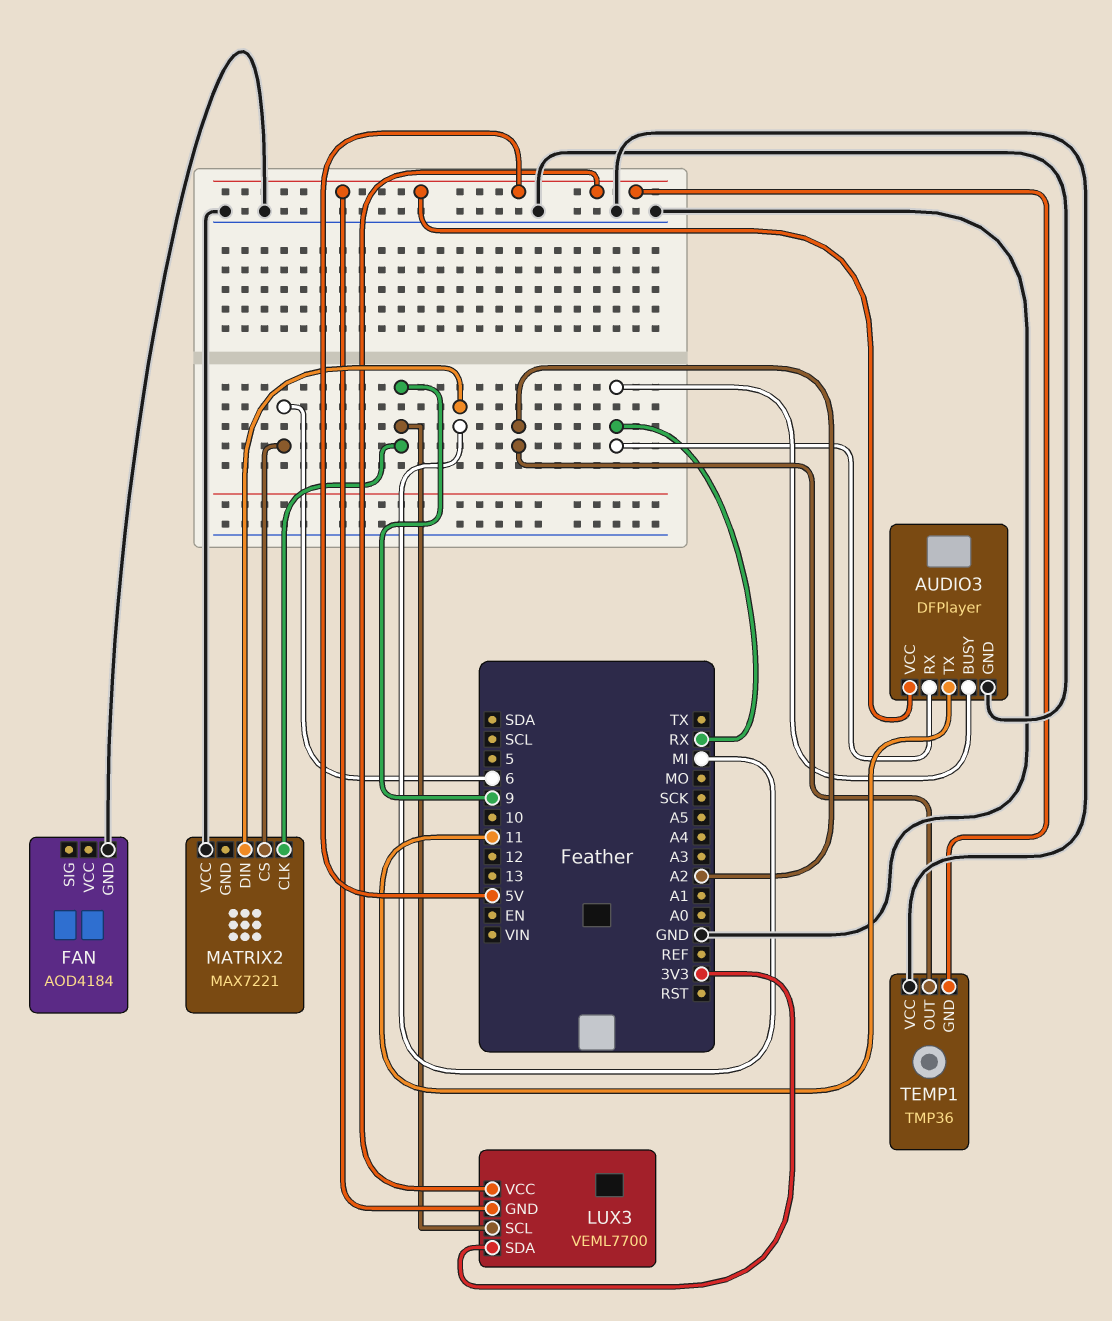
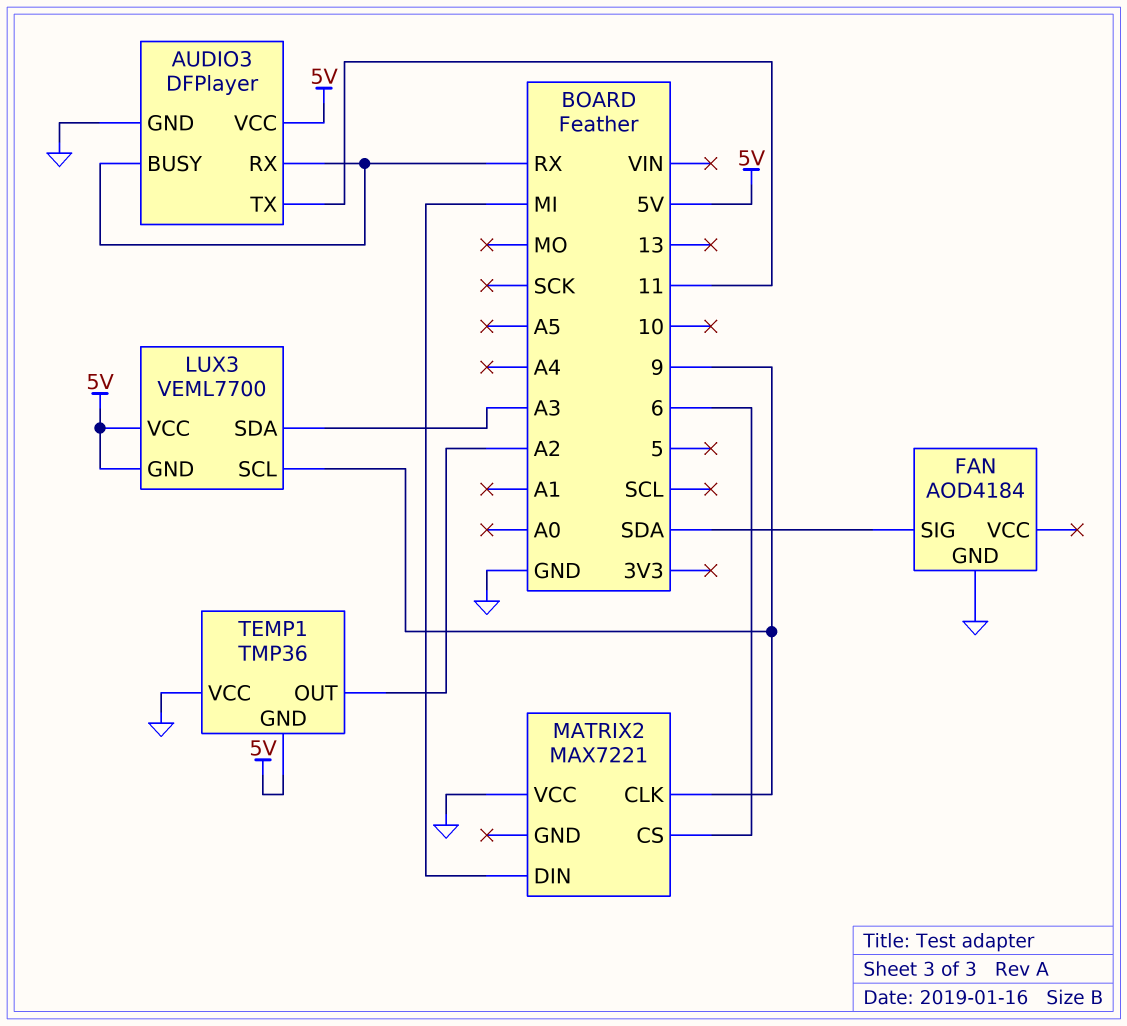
FAN pin SIG: none -> SDA
LUX3 pin SDA: 3V3 -> A3

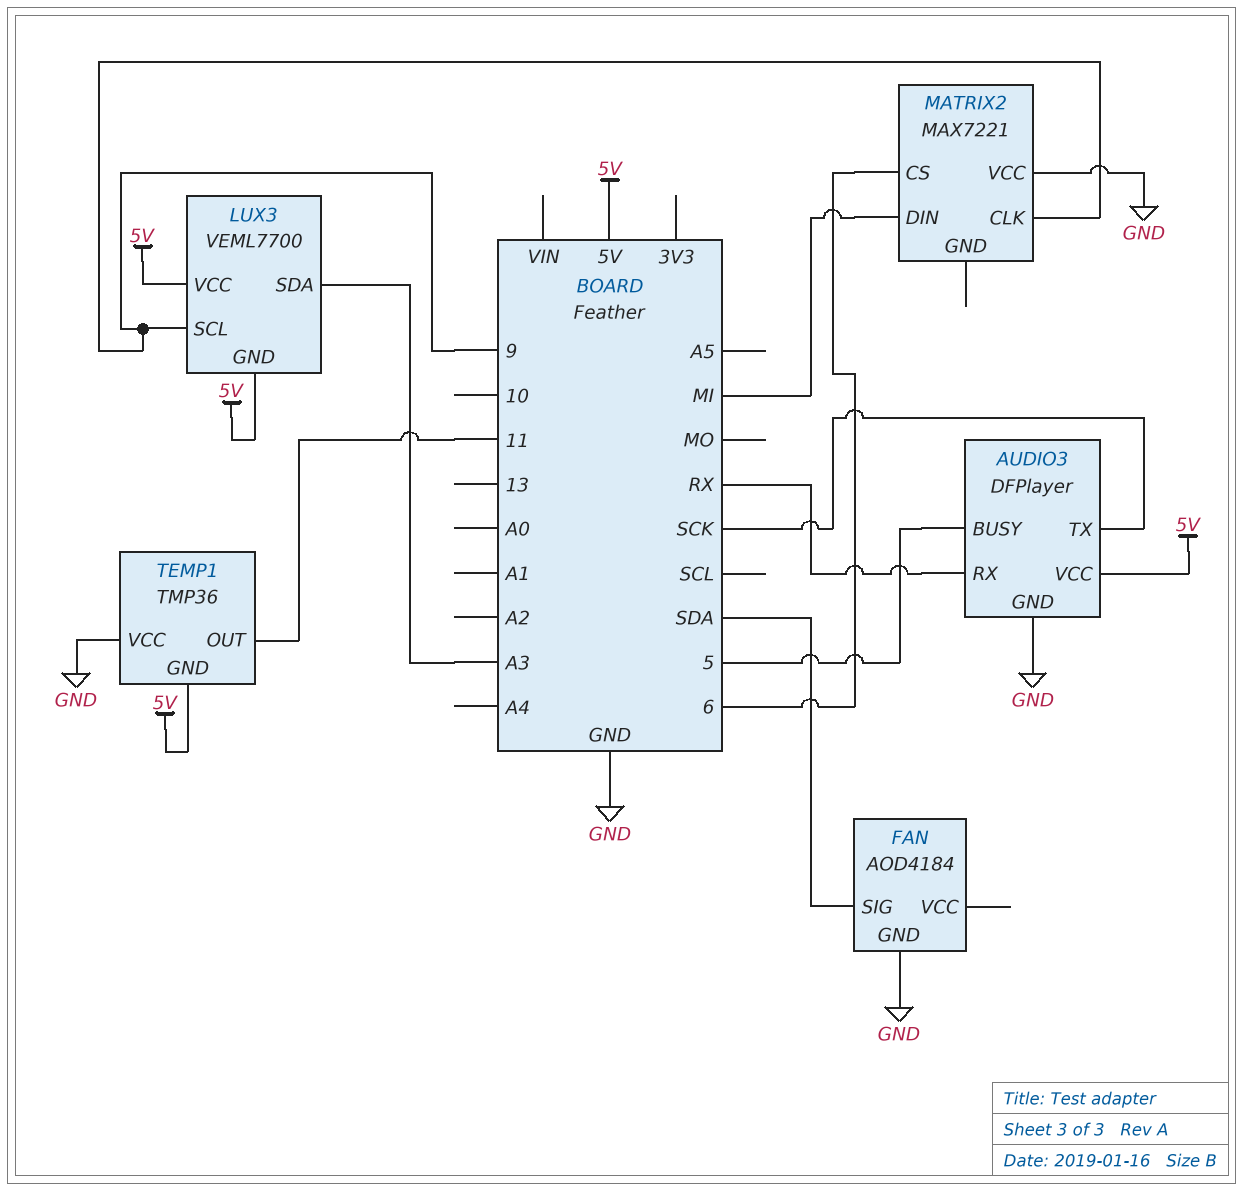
AUDIO3 pin BUSY: RX -> 5
AUDIO3 pin TX: 11 -> SCK
TEMP1 pin OUT: A2 -> 11

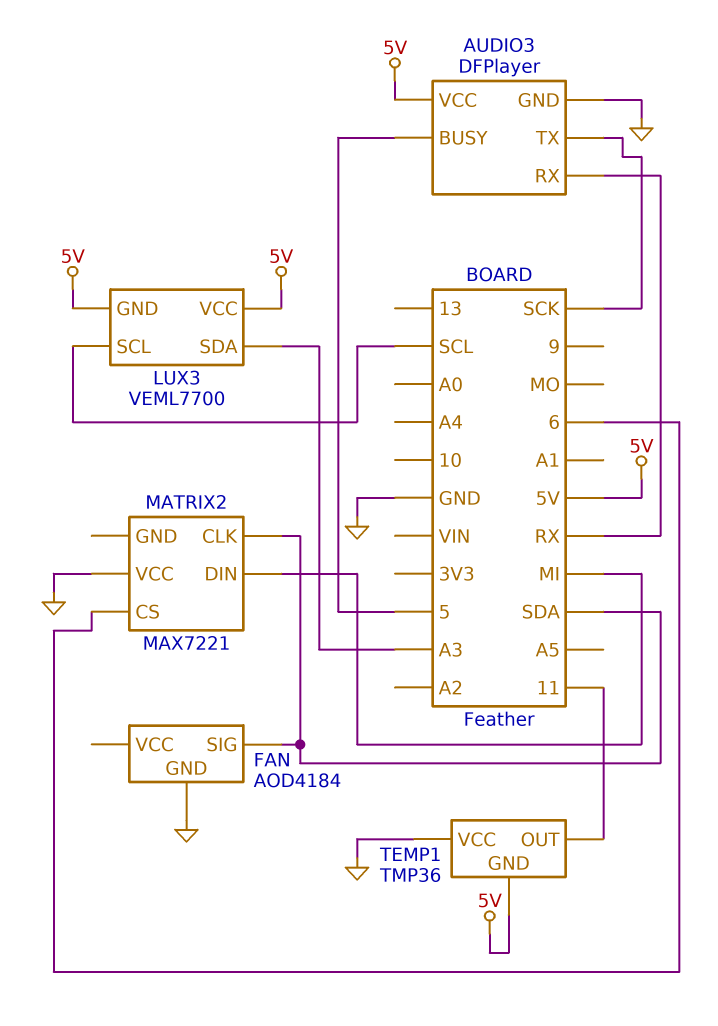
LUX3 pin SCL: 9 -> SCL
MATRIX2 pin CLK: 9 -> SDA

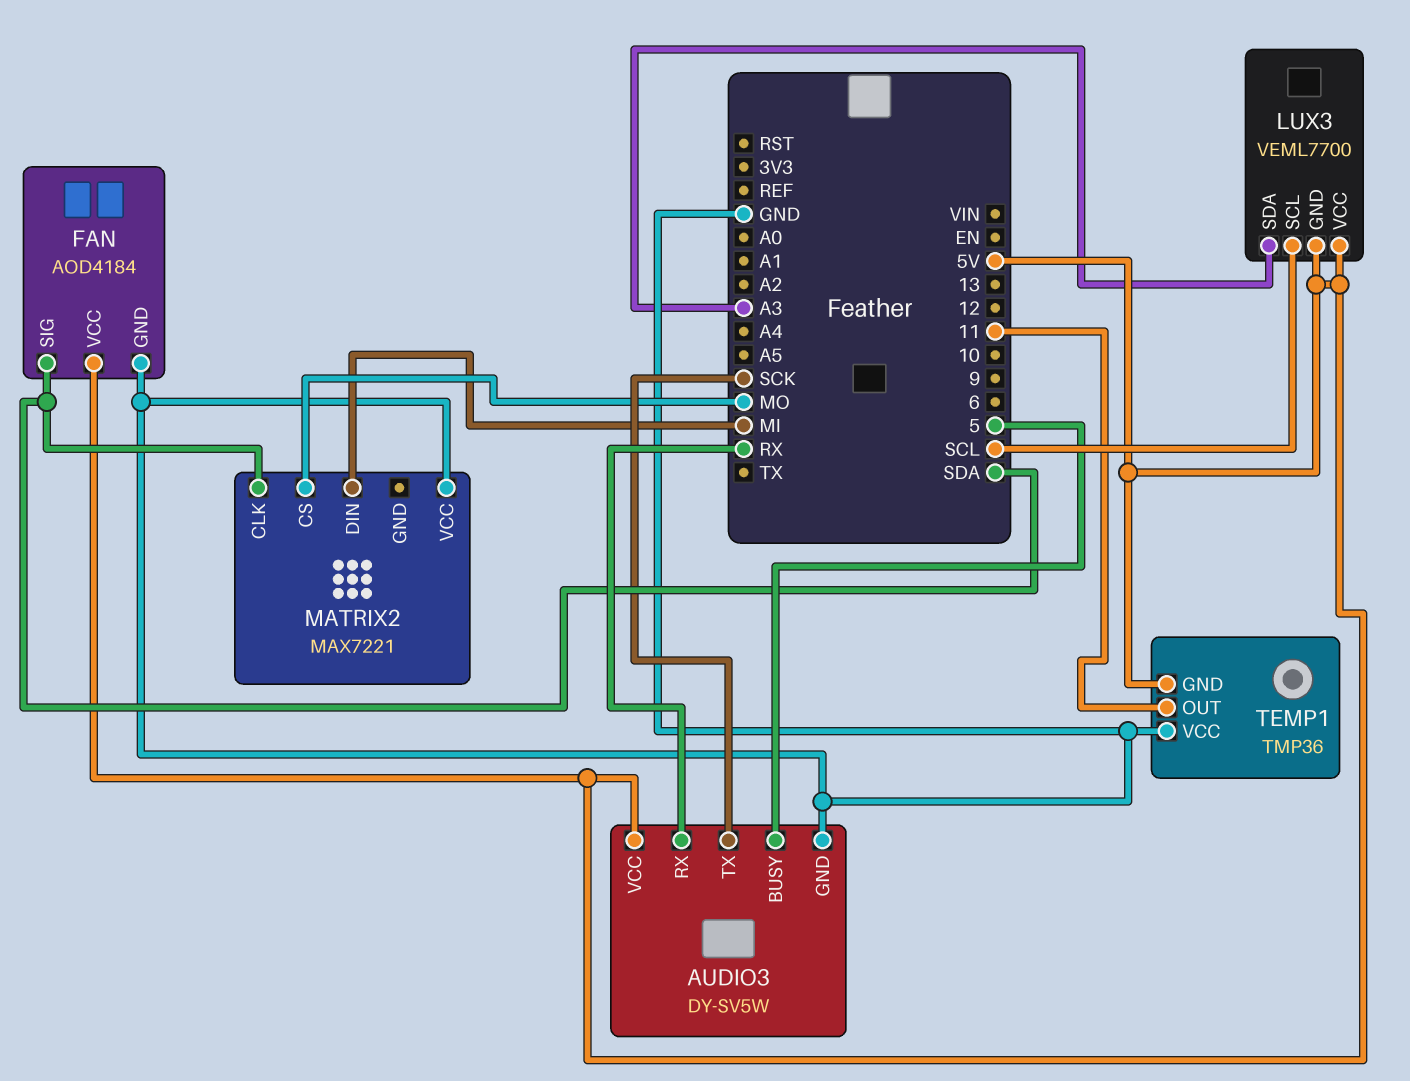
AUDIO3: DFPlayer -> DY-SV5W
FAN pin VCC: none -> 5V
MATRIX2 pin CS: 6 -> MO

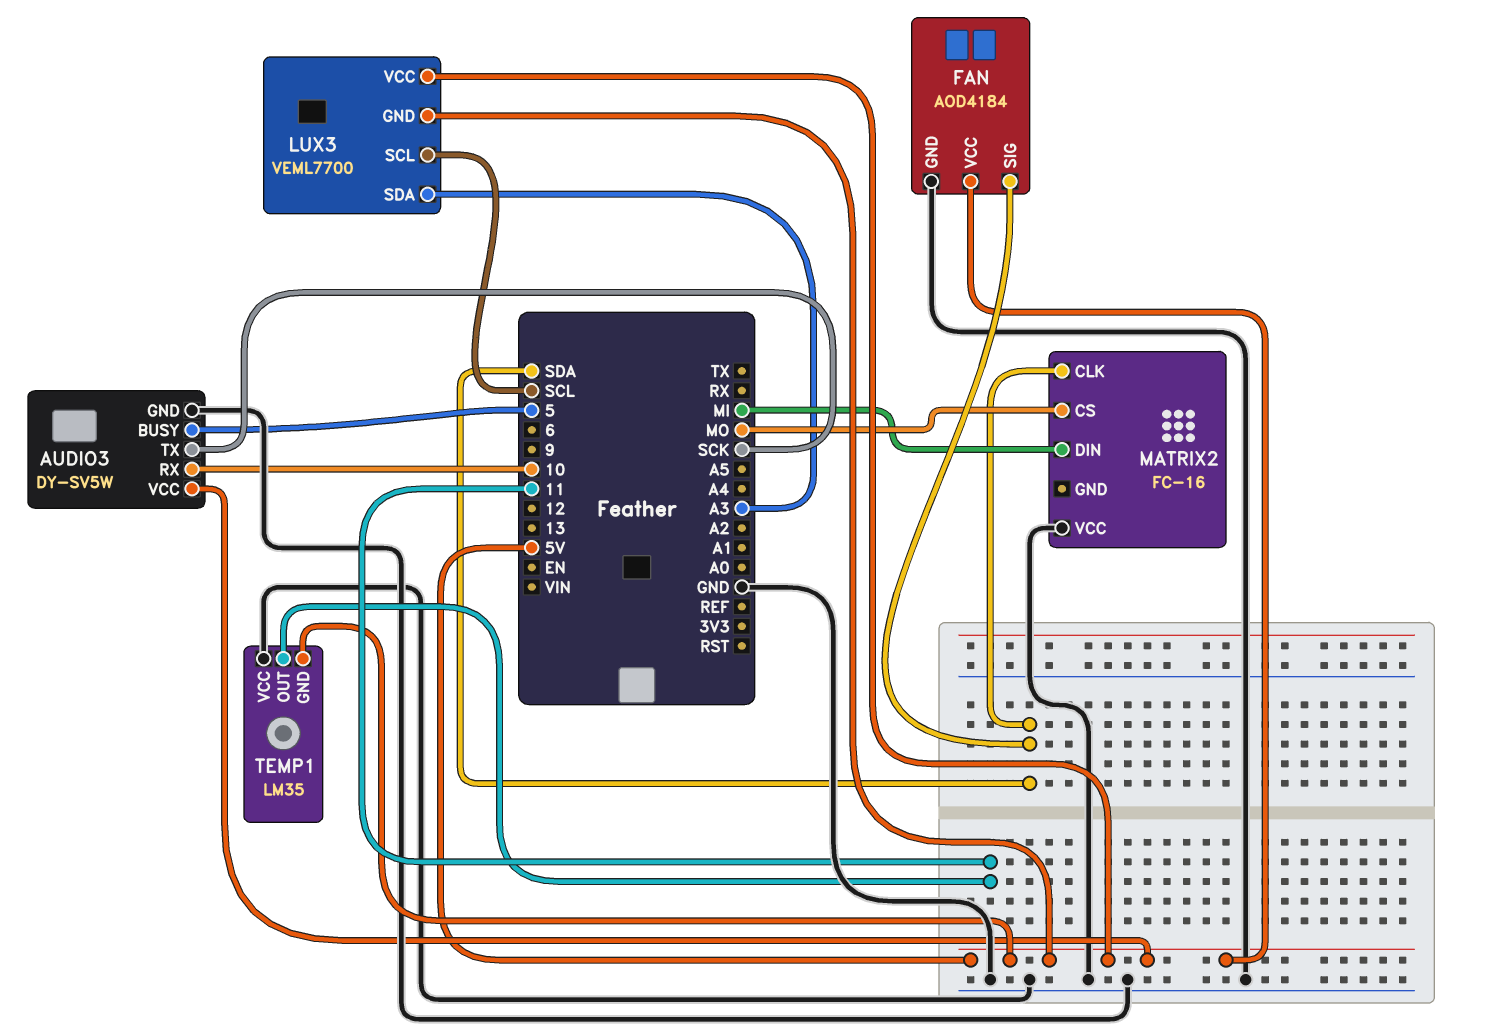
AUDIO3 pin RX: RX -> 10
MATRIX2: MAX7221 -> FC-16
TEMP1: TMP36 -> LM35

